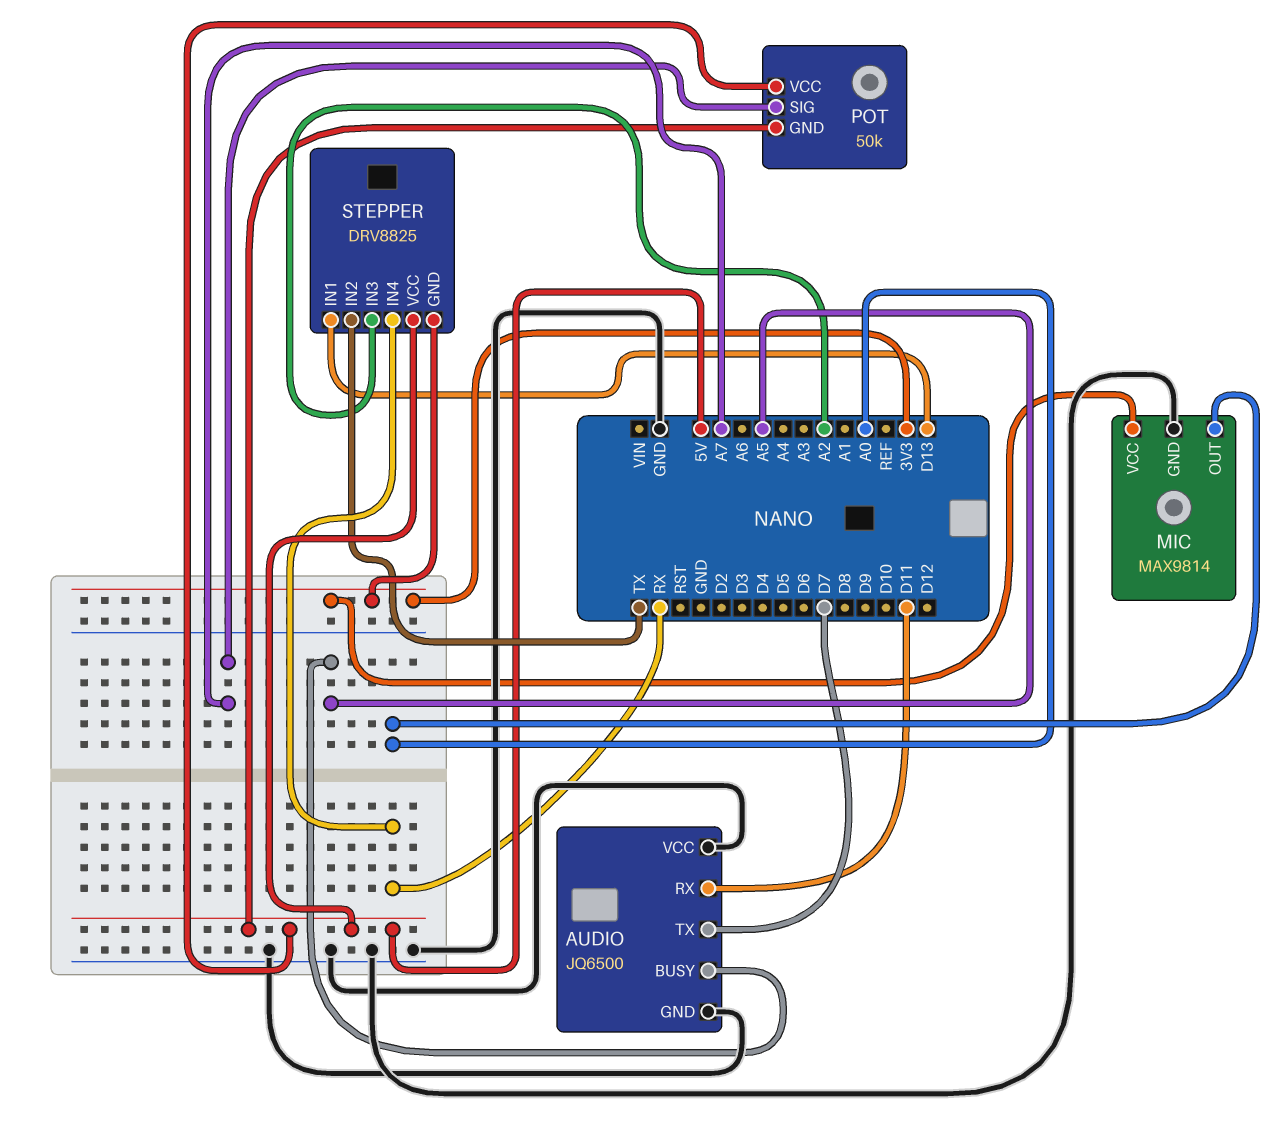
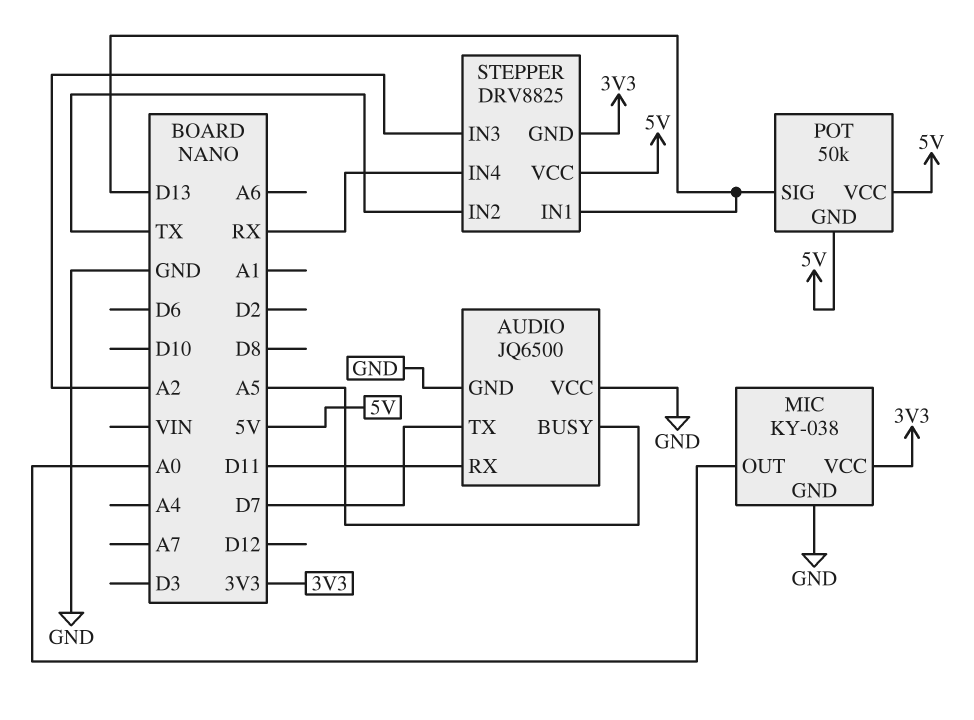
MIC: MAX9814 -> KY-038
POT pin SIG: A7 -> D13

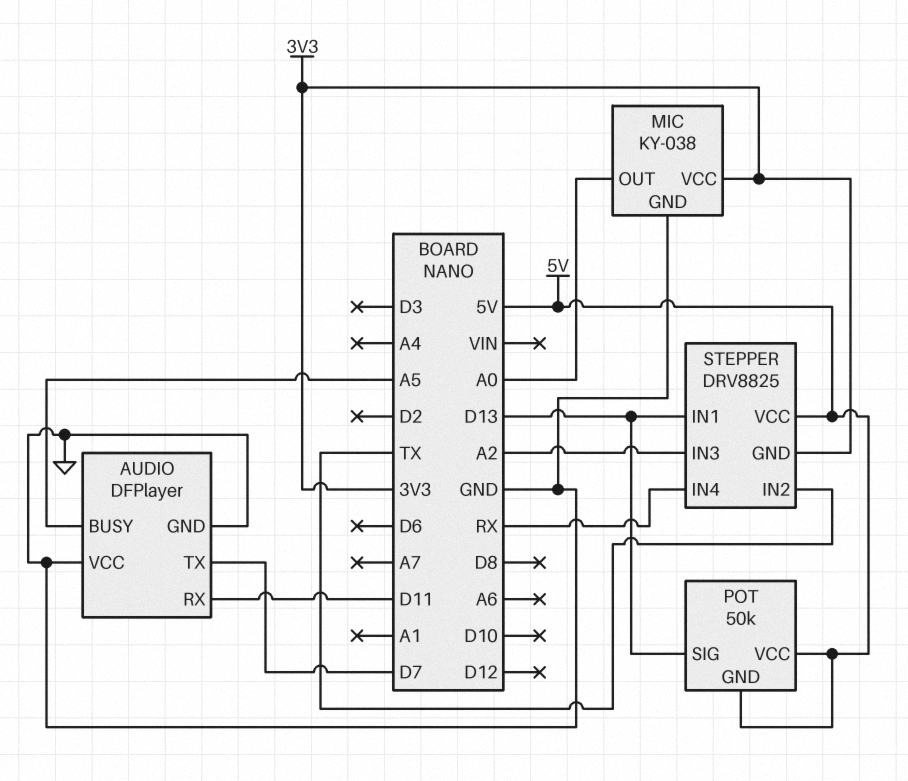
AUDIO: JQ6500 -> DFPlayer

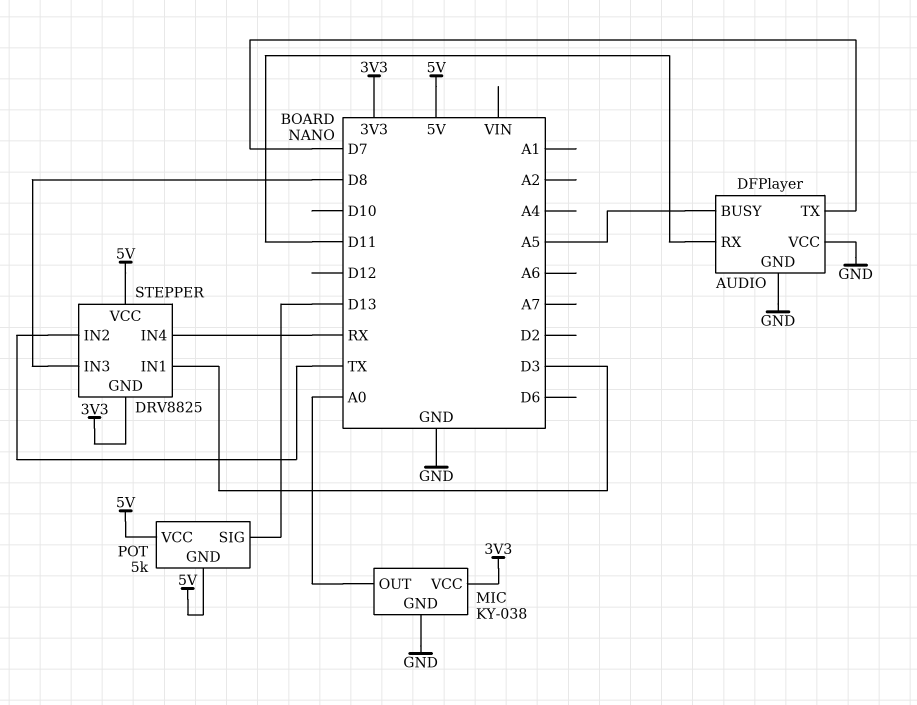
POT: 50k -> 5k
STEPPER pin IN1: D13 -> D3
STEPPER pin IN3: A2 -> D8

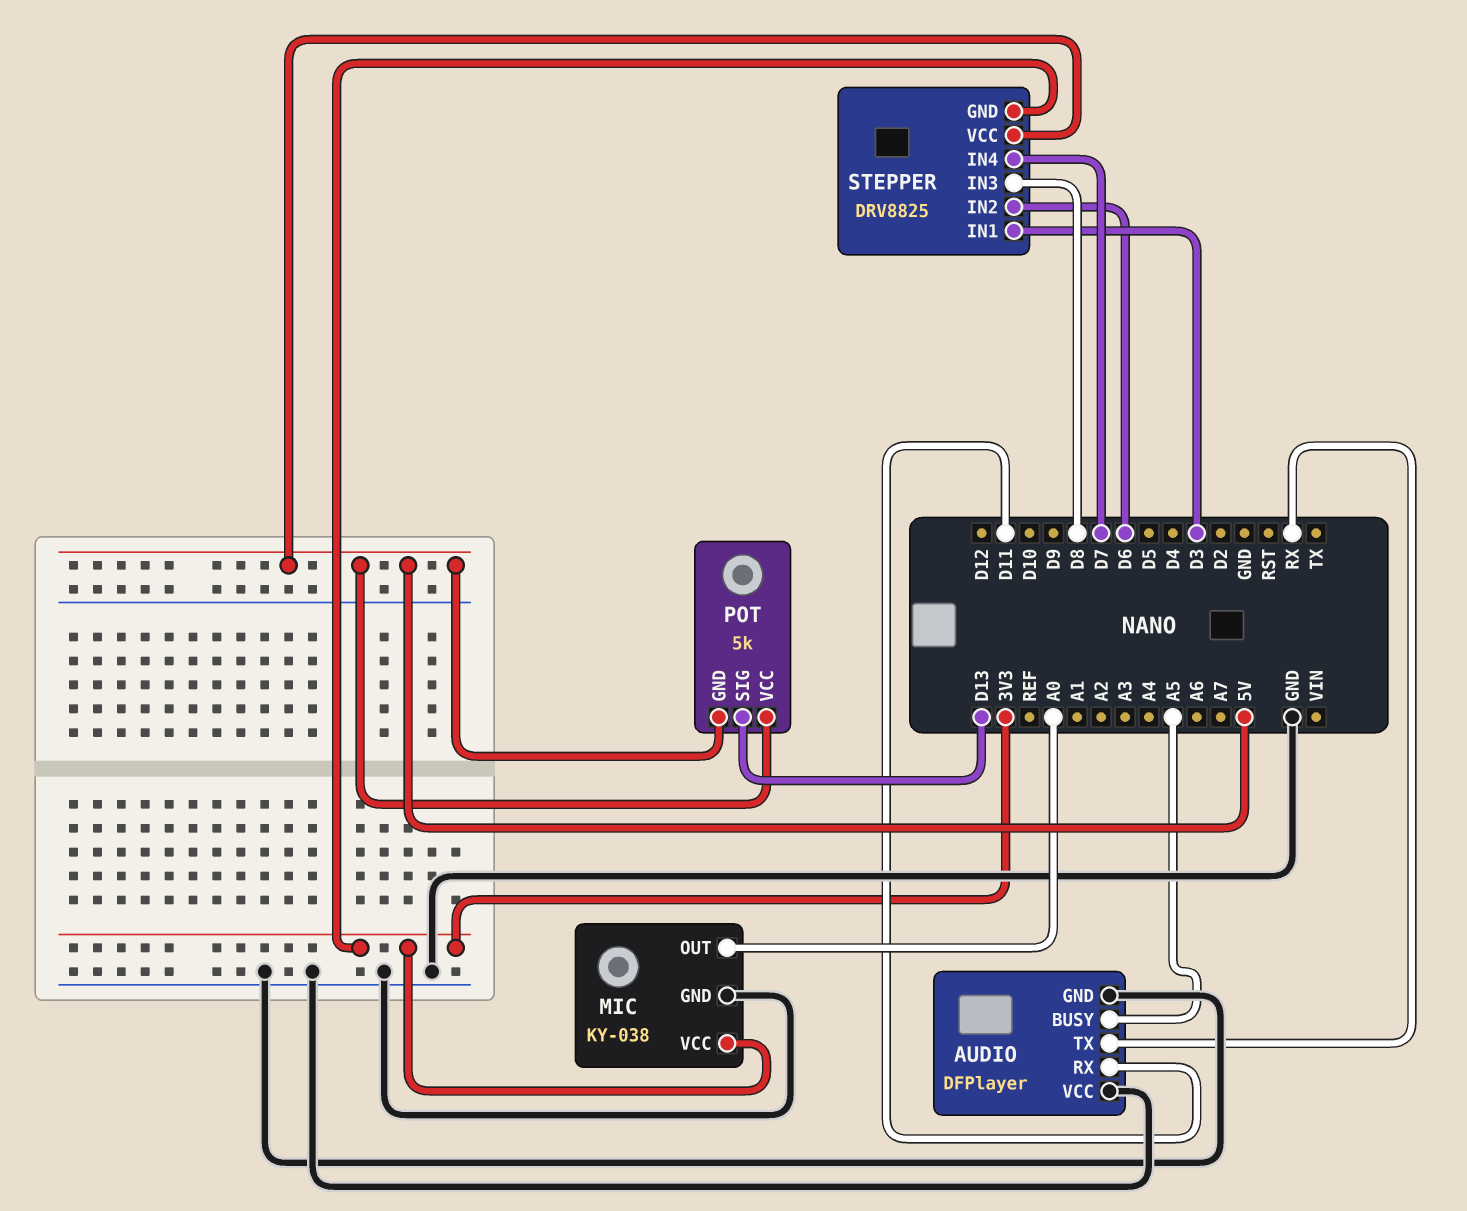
AUDIO pin TX: D7 -> RX
STEPPER pin IN2: TX -> D6
STEPPER pin IN4: RX -> D7

